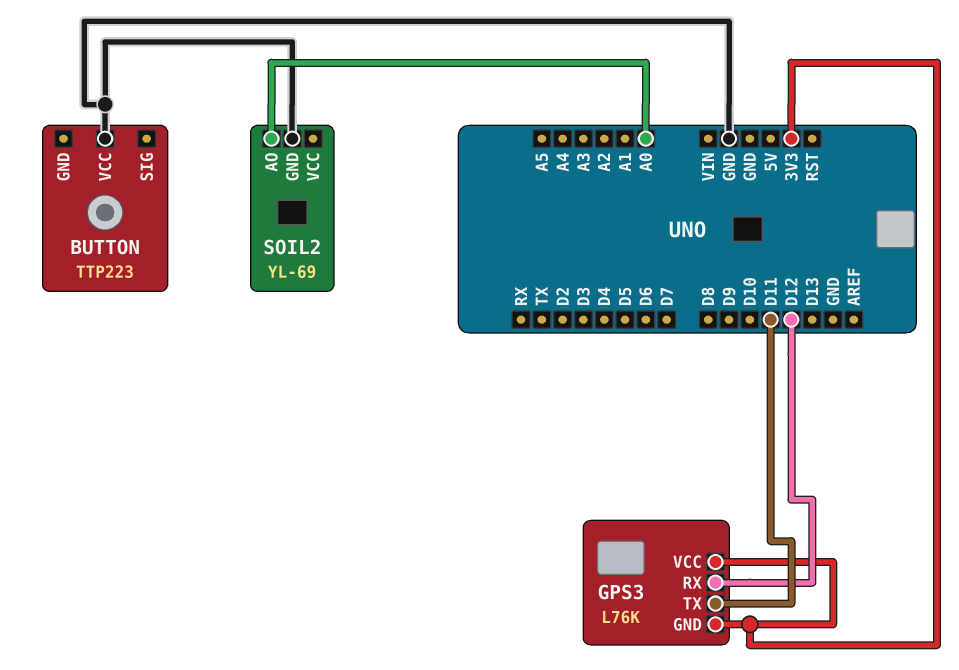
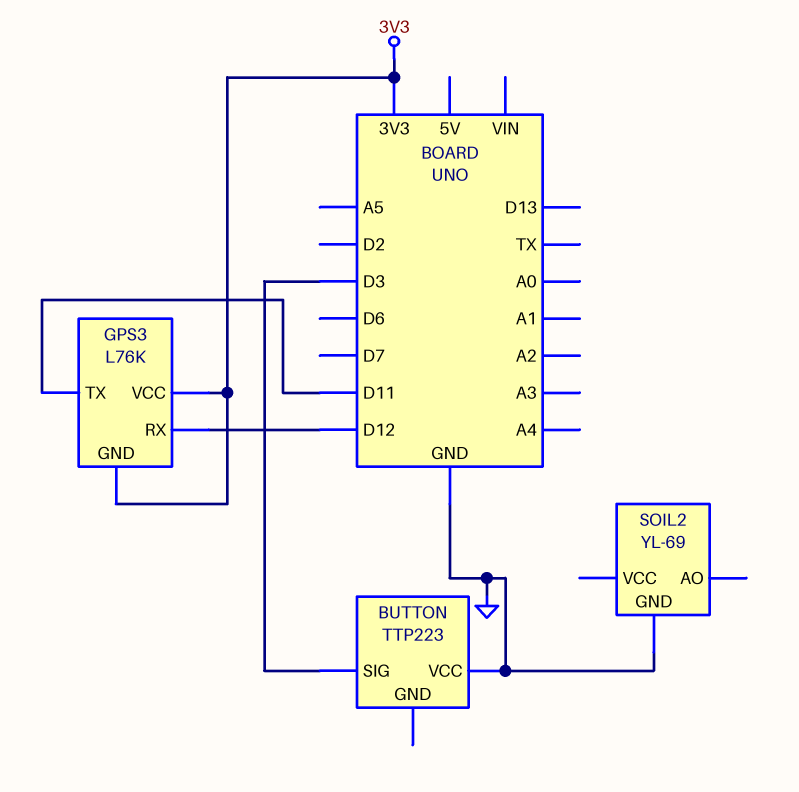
BUTTON pin SIG: none -> D3
SOIL2 pin AO: A0 -> none

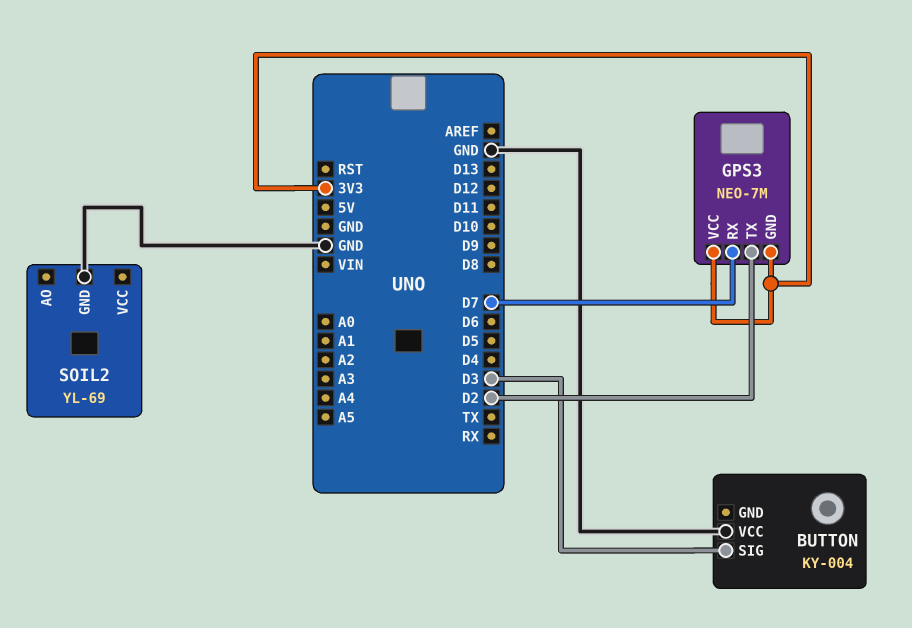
BUTTON: TTP223 -> KY-004
GPS3: L76K -> NEO-7M
GPS3 pin RX: D12 -> D7
GPS3 pin TX: D11 -> D2

